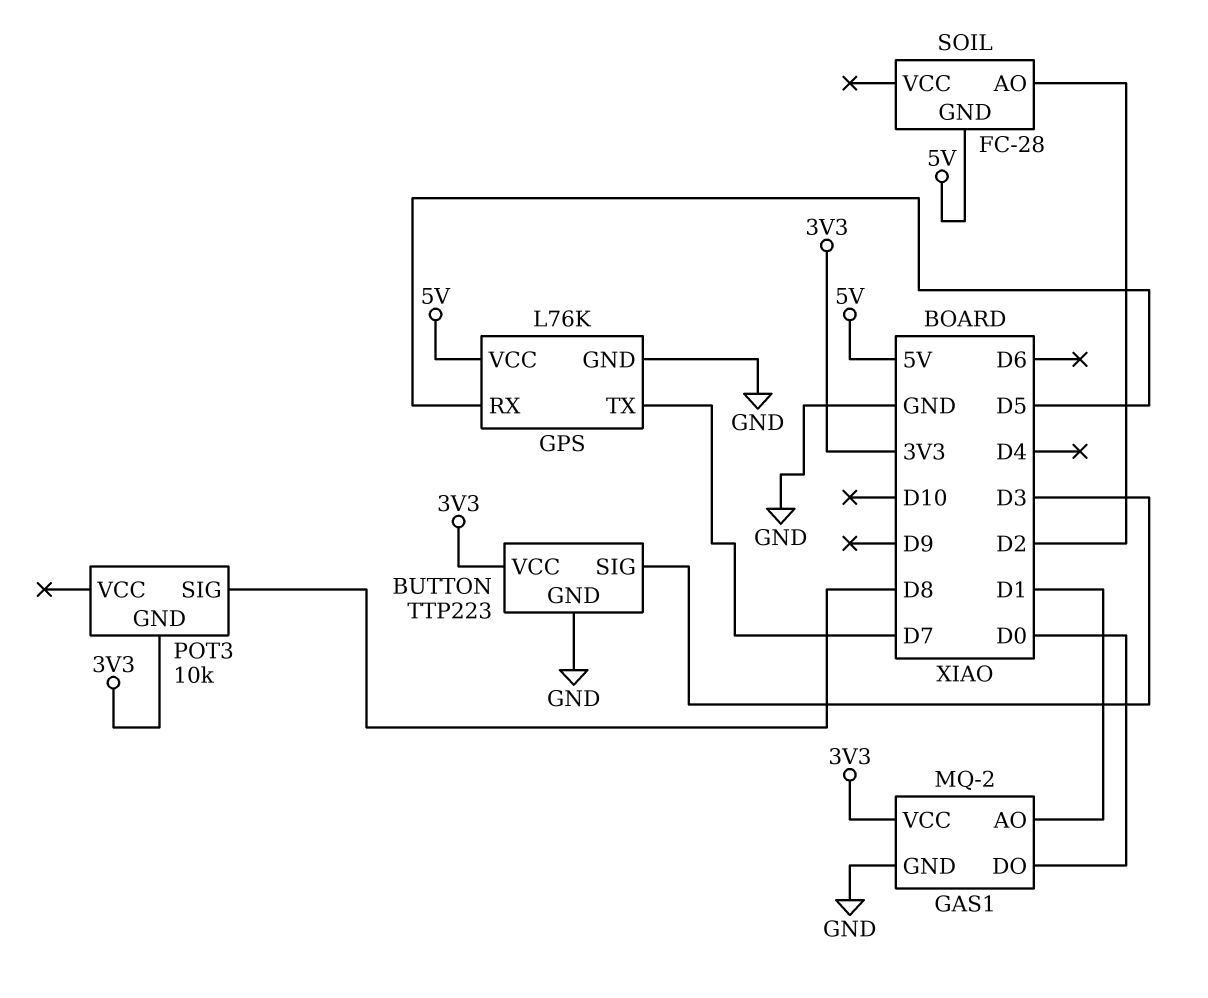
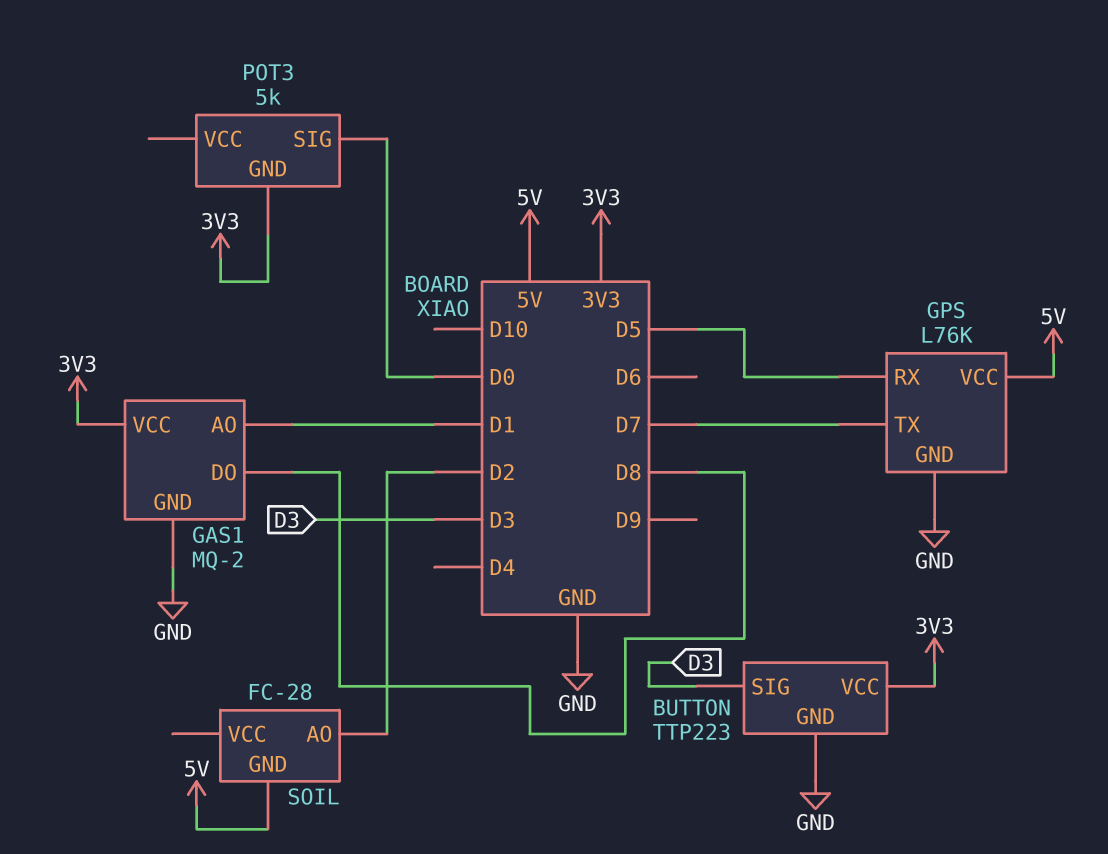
GAS1 pin DO: D0 -> D8
POT3: 10k -> 5k
POT3 pin SIG: D8 -> D0

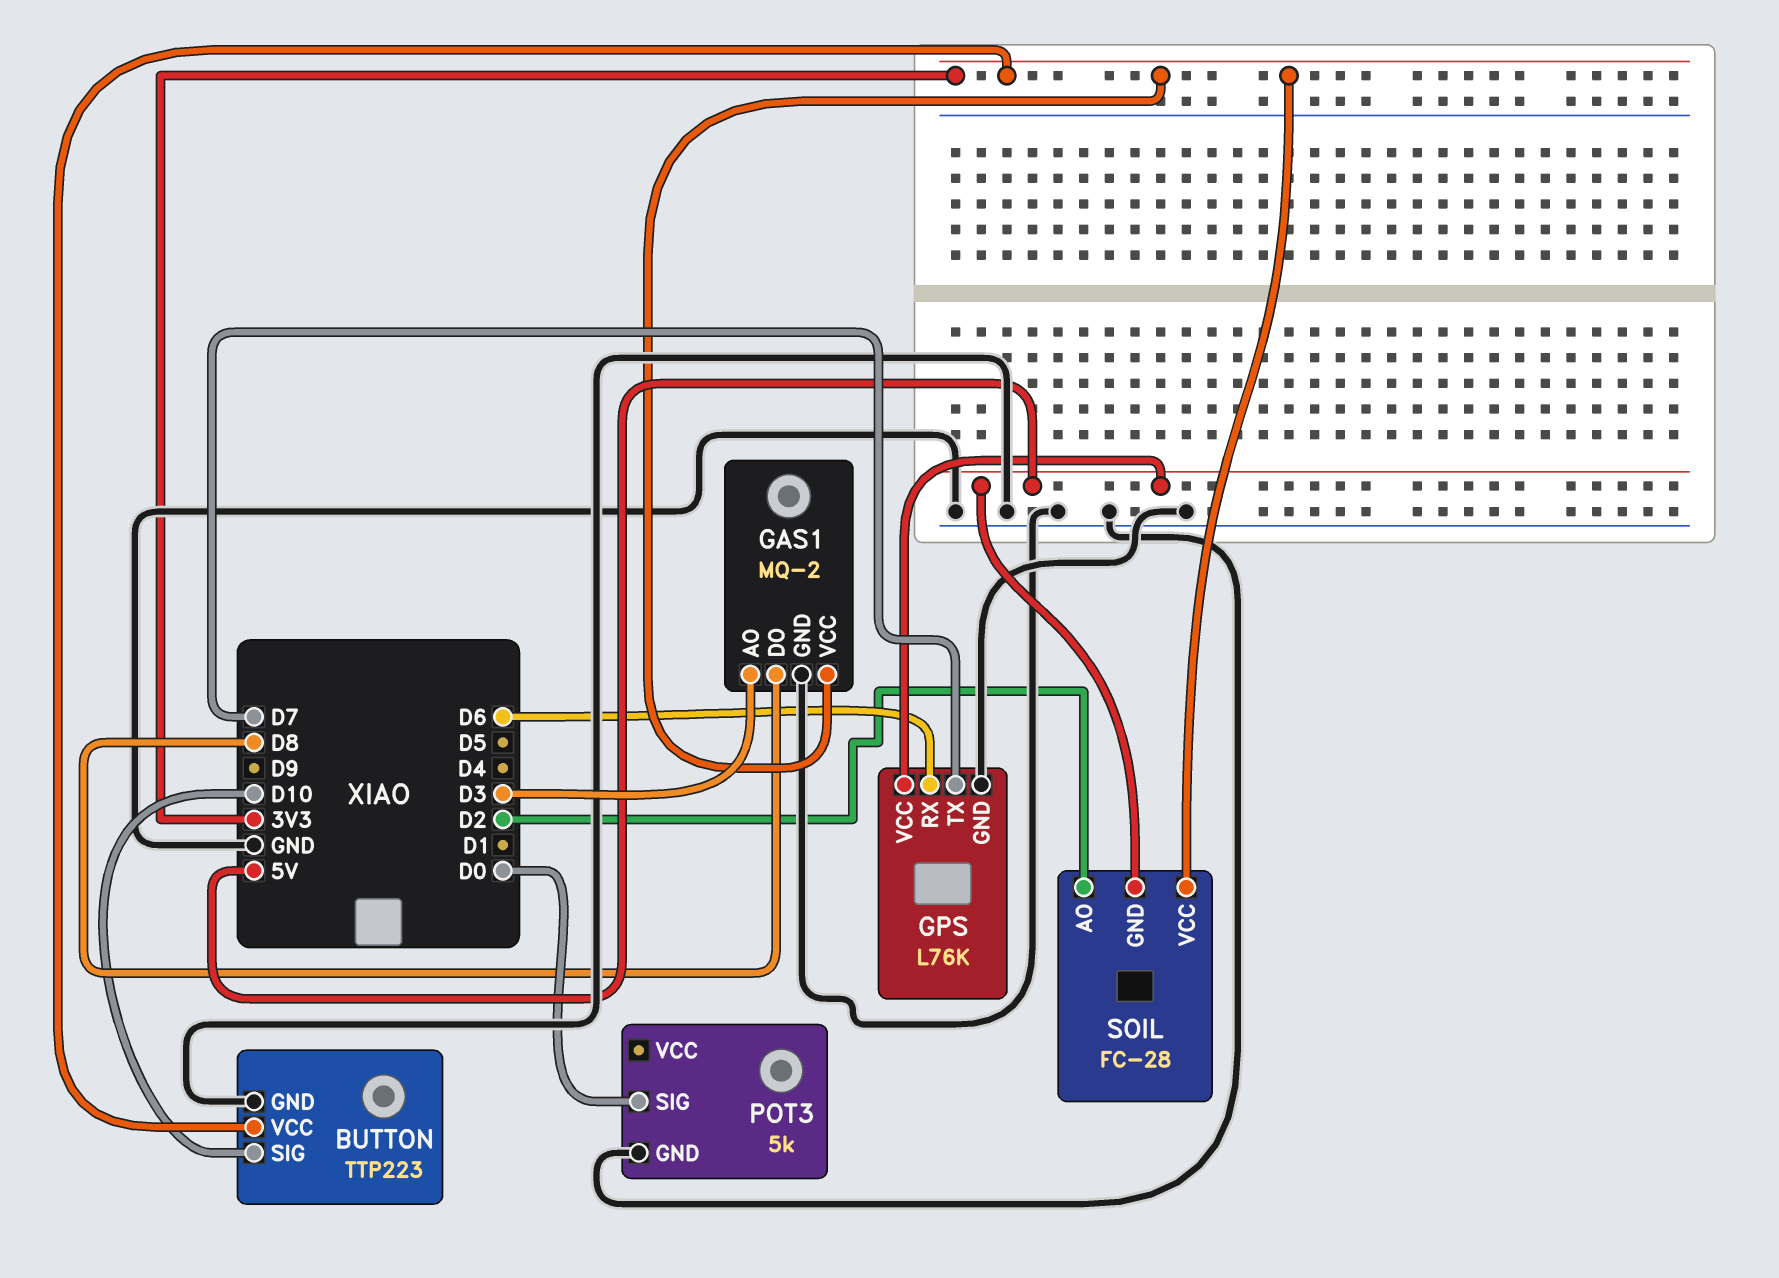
BUTTON pin SIG: D3 -> D10
GAS1 pin AO: D1 -> D3
GPS pin RX: D5 -> D6
POT3 pin GND: 3V3 -> GND
SOIL pin VCC: none -> 3V3

